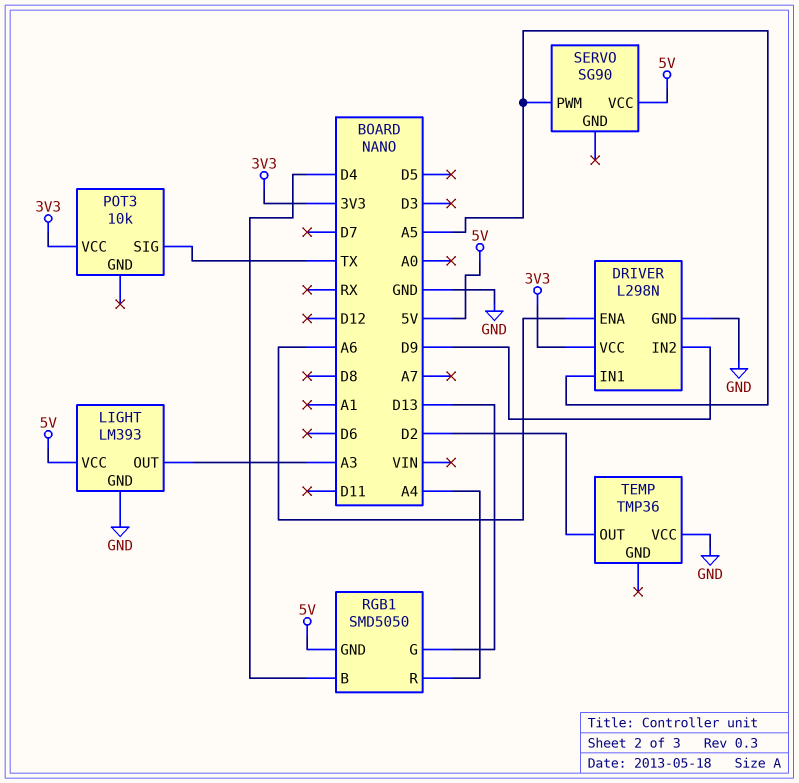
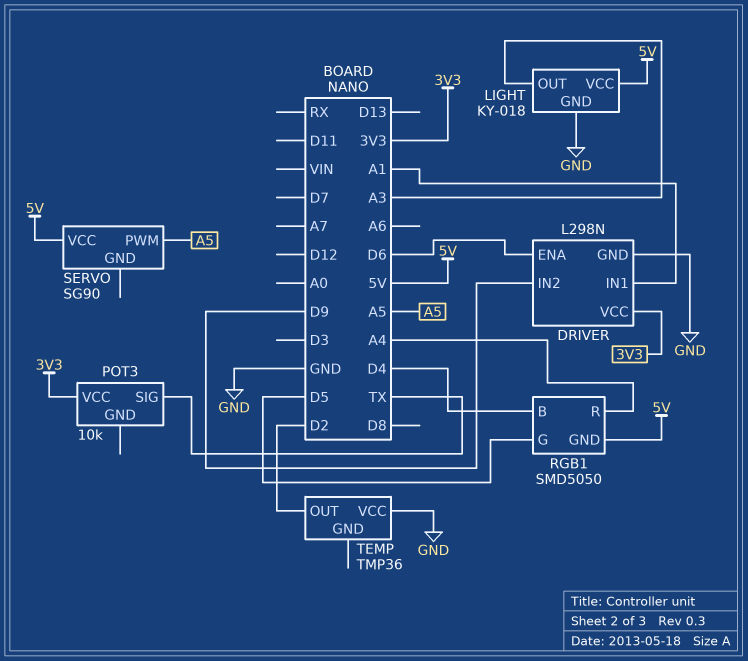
DRIVER pin ENA: A6 -> D6
DRIVER pin IN1: A5 -> A1
LIGHT: LM393 -> KY-018
RGB1 pin G: D13 -> D5

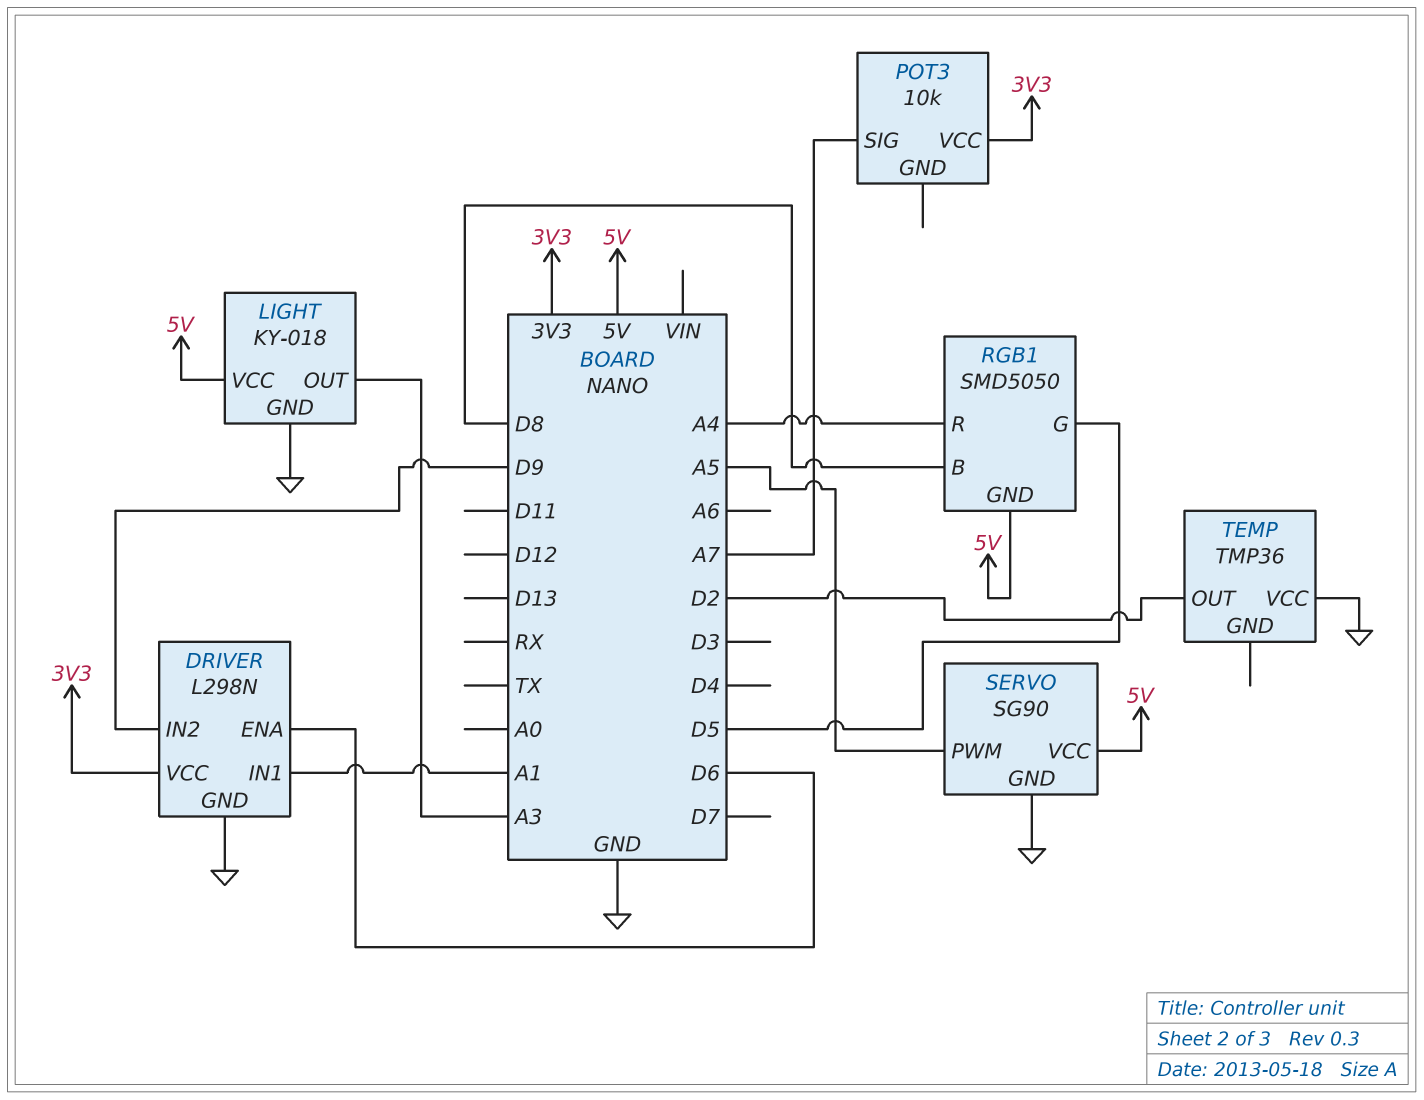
POT3 pin SIG: TX -> A7
RGB1 pin B: D4 -> D8
SERVO pin GND: none -> GND

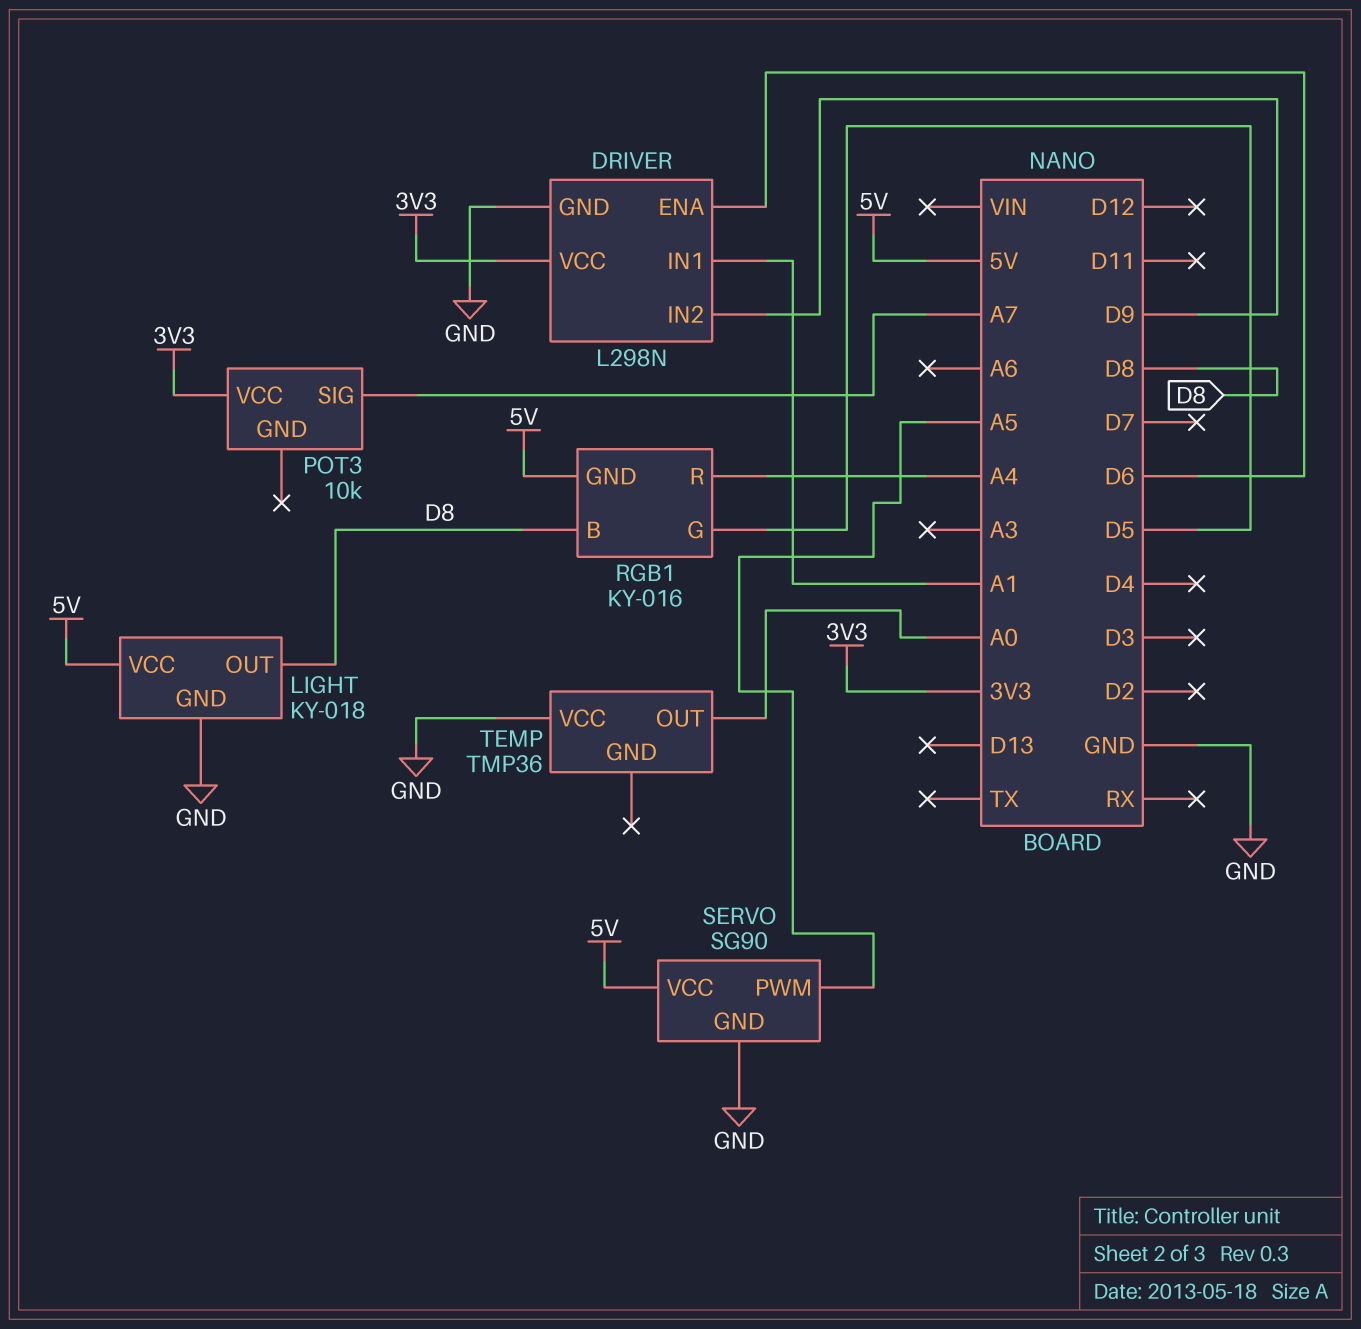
LIGHT pin OUT: A3 -> D8
RGB1: SMD5050 -> KY-016
TEMP pin OUT: D2 -> A0

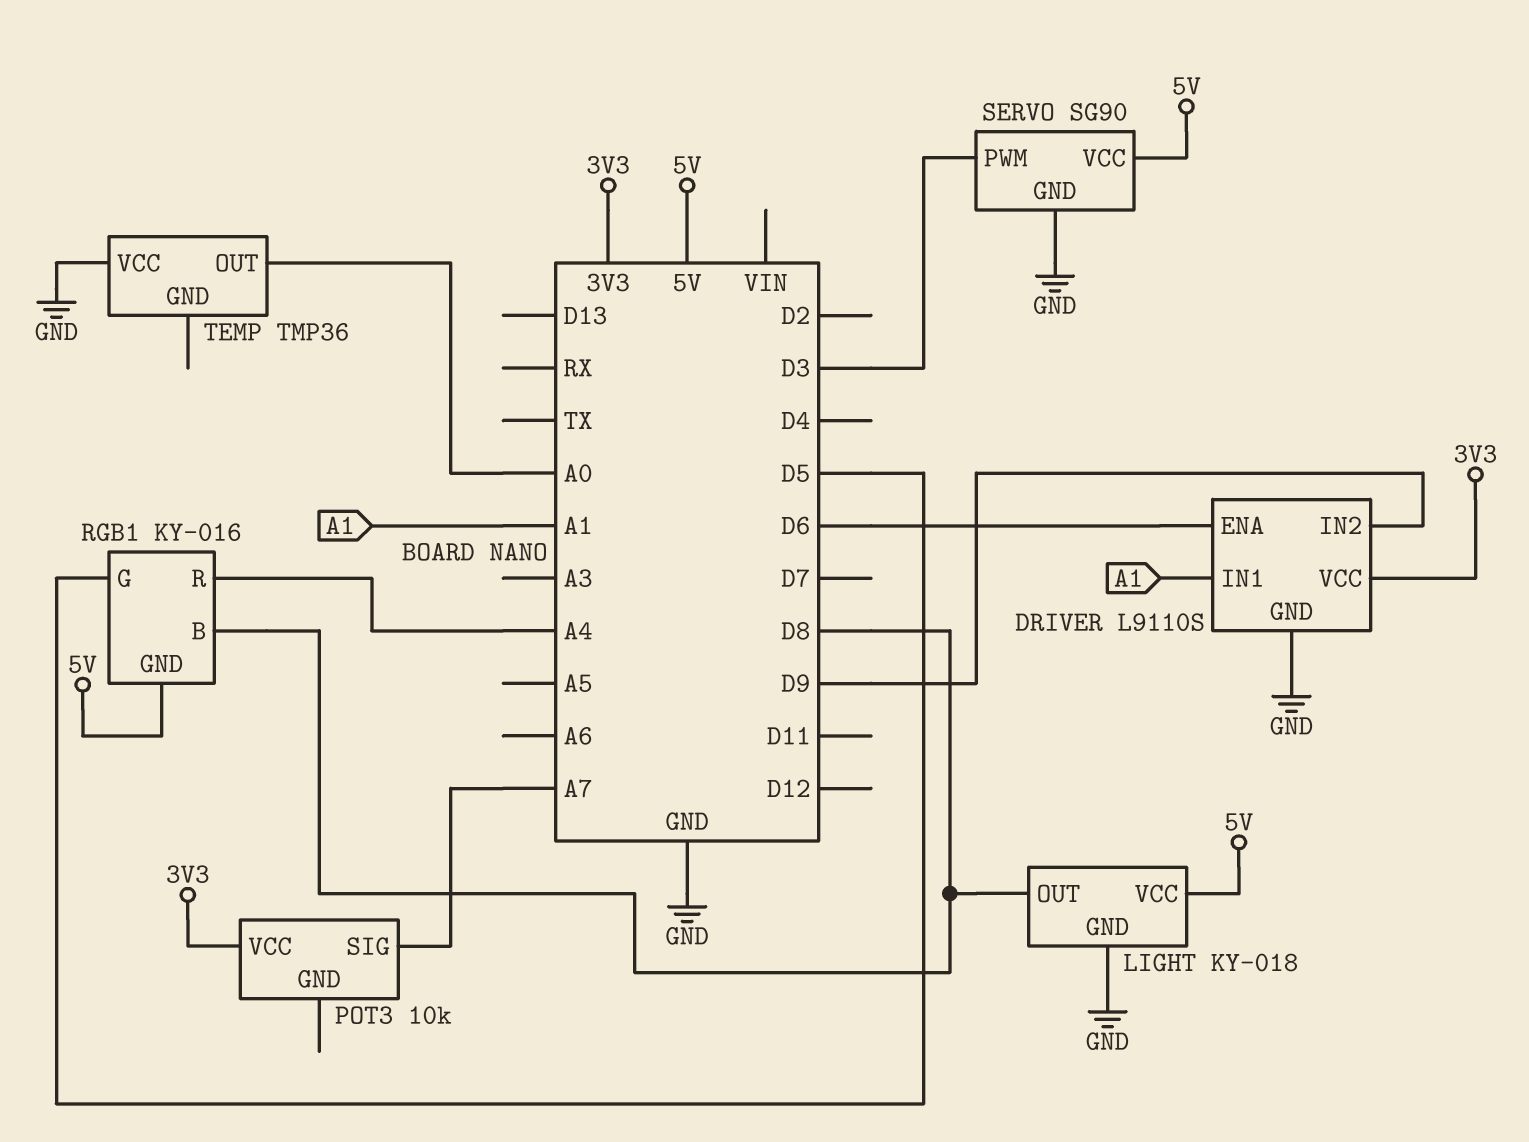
DRIVER: L298N -> L9110S
SERVO pin PWM: A5 -> D3

